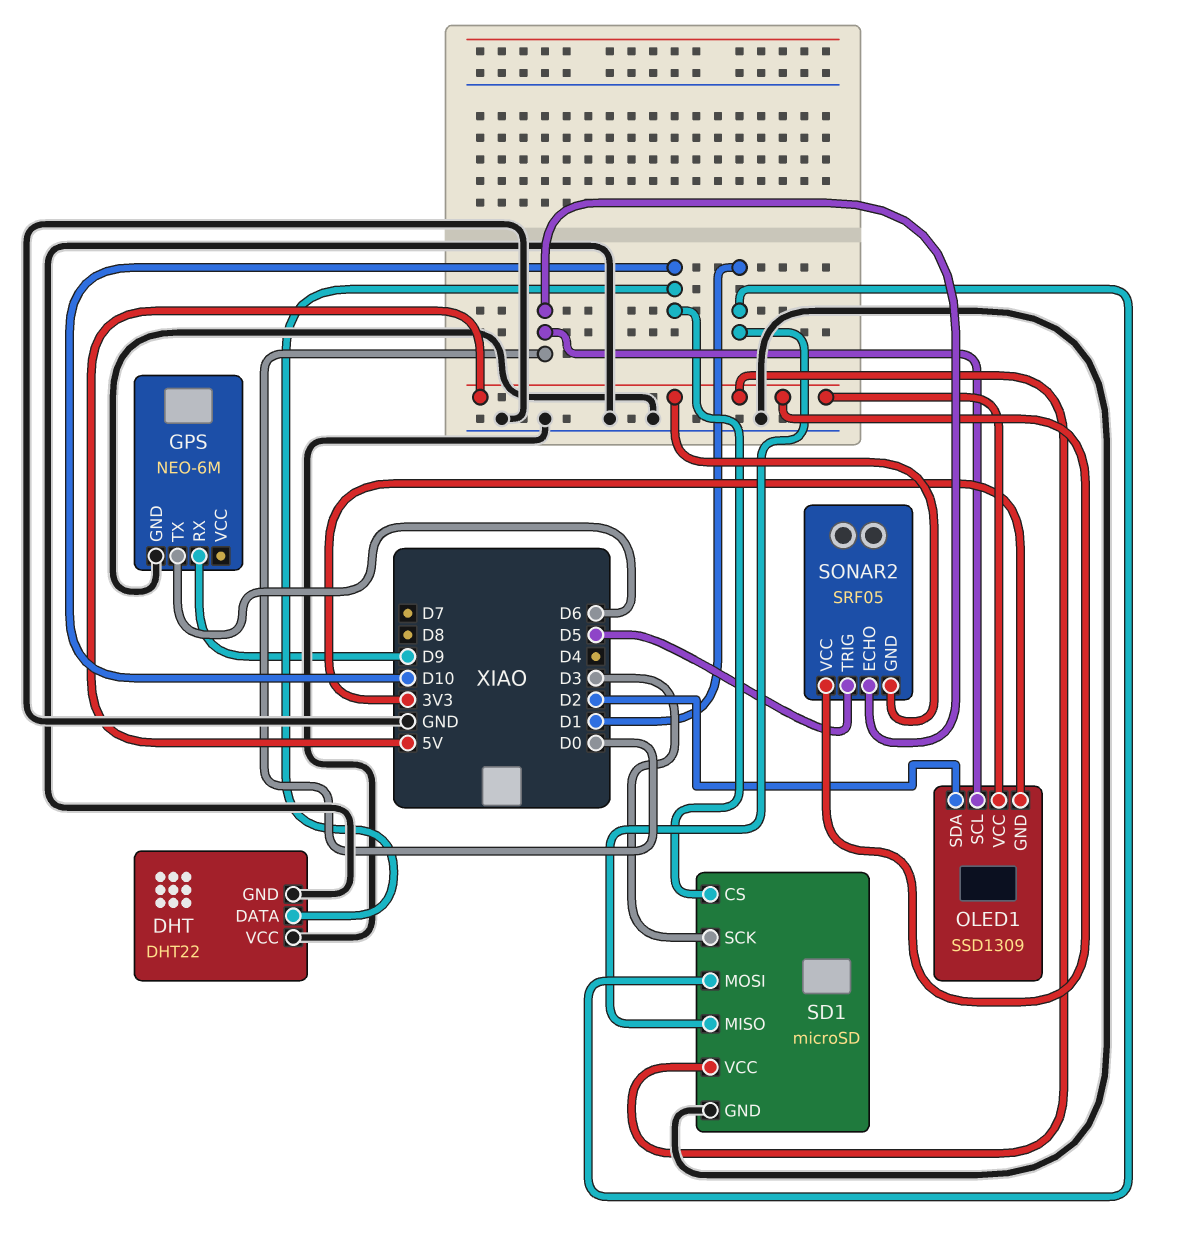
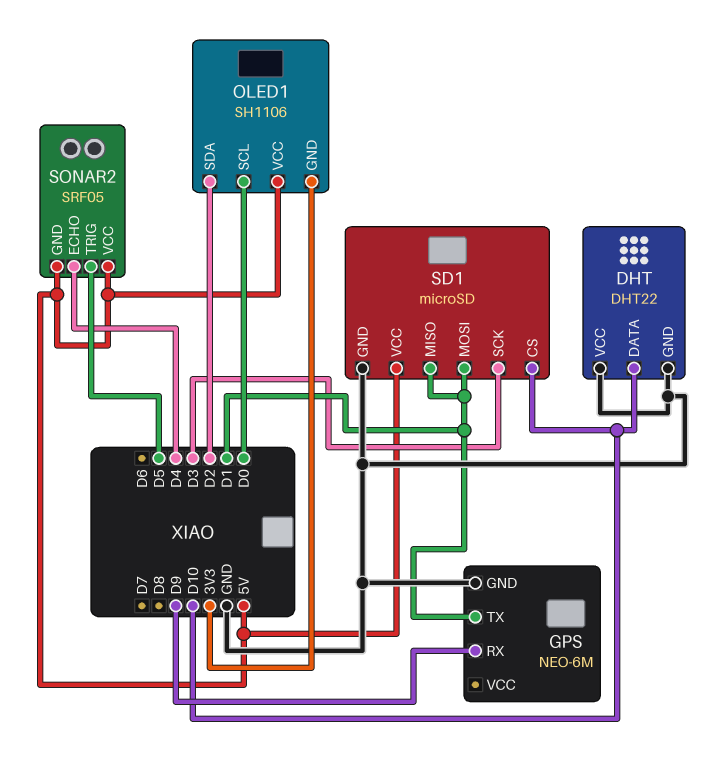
GPS pin TX: D6 -> D1
OLED1: SSD1309 -> SH1106
SONAR2 pin ECHO: D0 -> D4

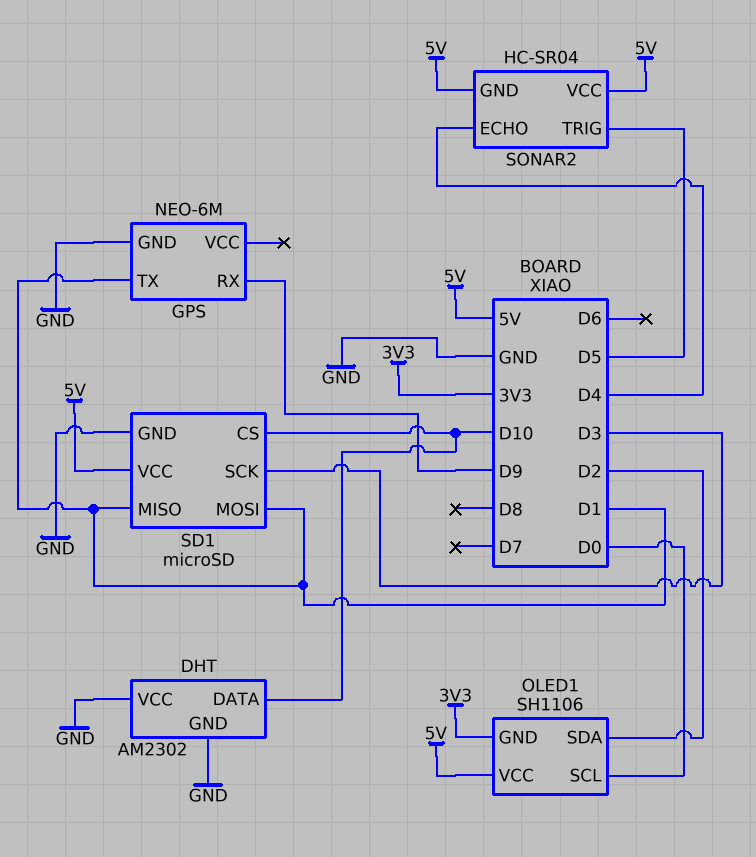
DHT: DHT22 -> AM2302
SONAR2: SRF05 -> HC-SR04

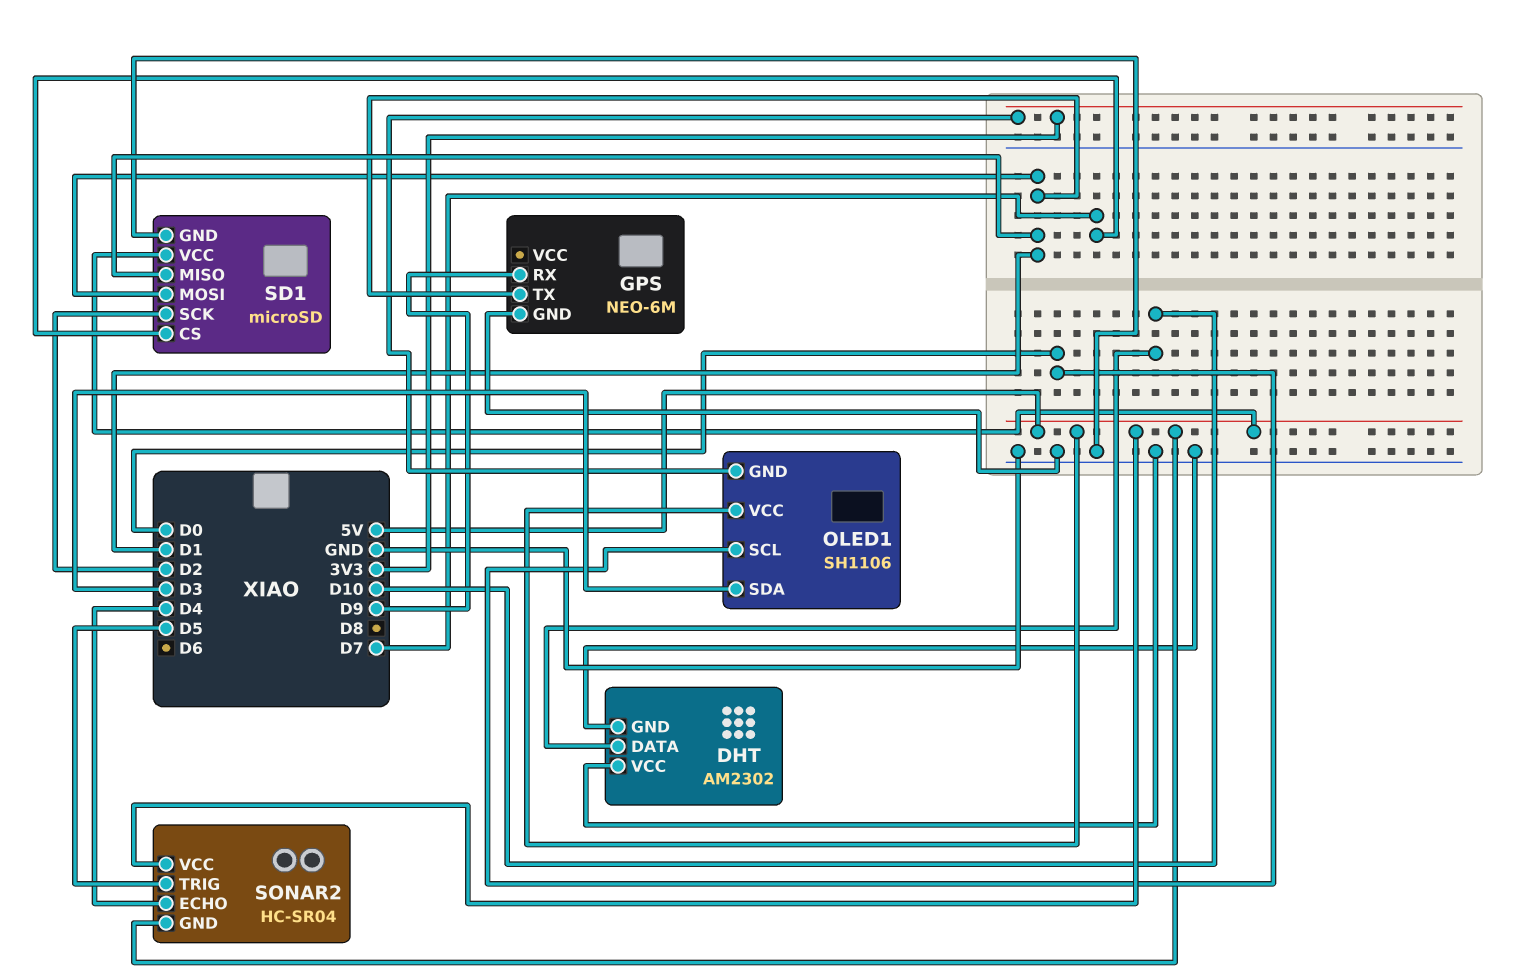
OLED1 pin SDA: D2 -> D3
SD1 pin CS: D10 -> D7
SD1 pin SCK: D3 -> D2

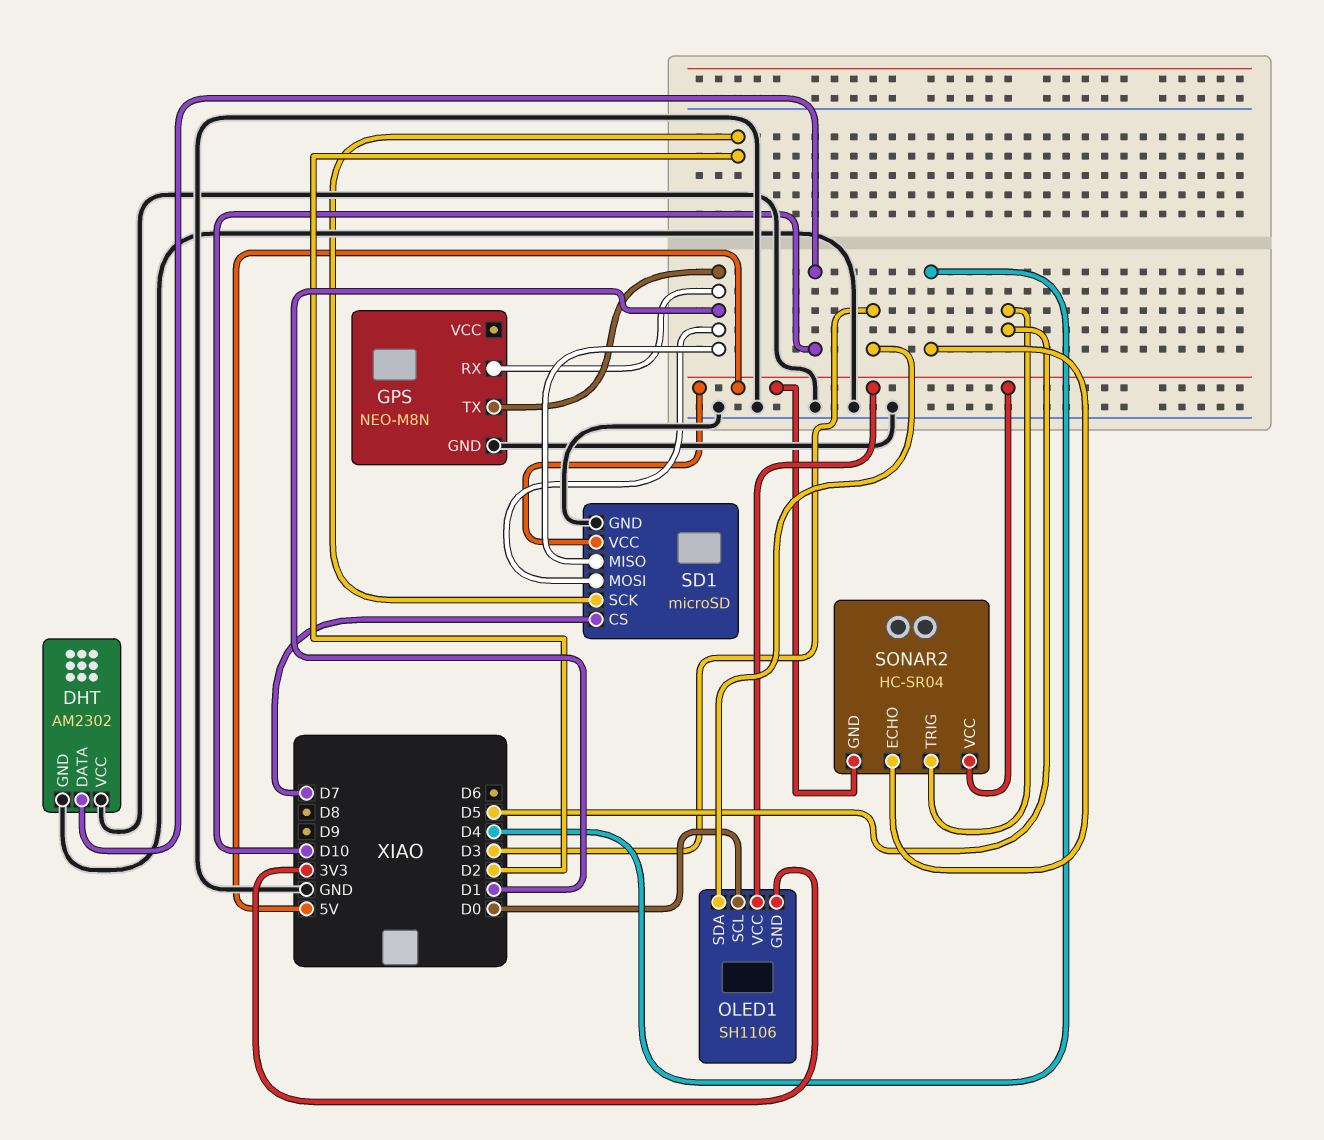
GPS: NEO-6M -> NEO-M8N
GPS pin RX: D9 -> D1

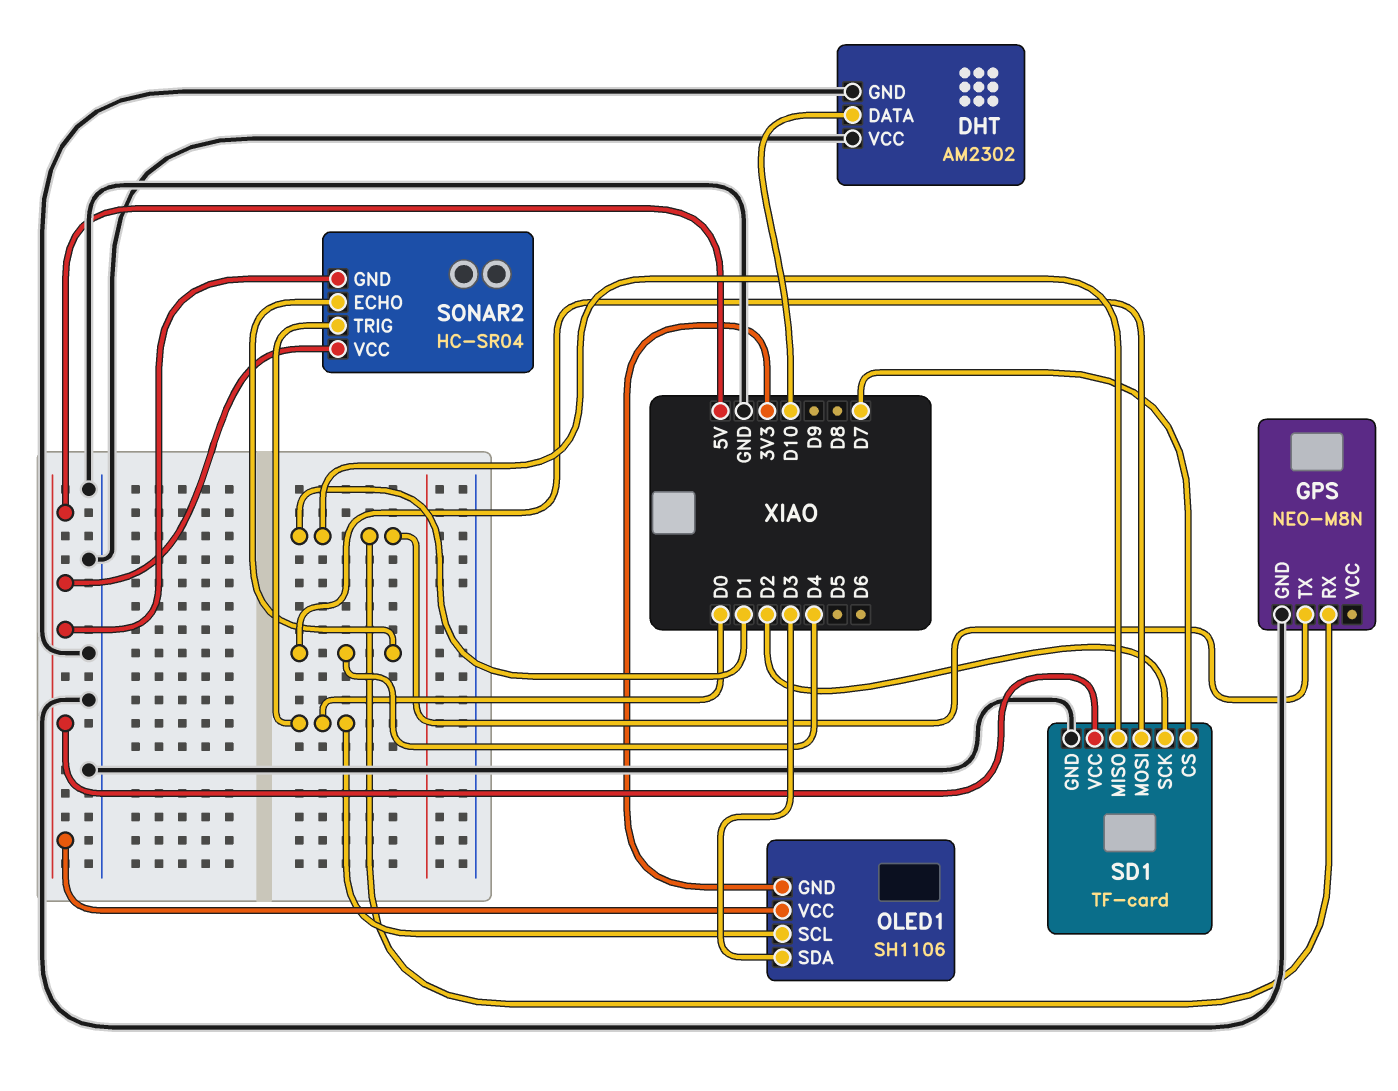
SD1: microSD -> TF-card
SD1 pin MOSI: D1 -> D4
SONAR2 pin TRIG: D5 -> D0

